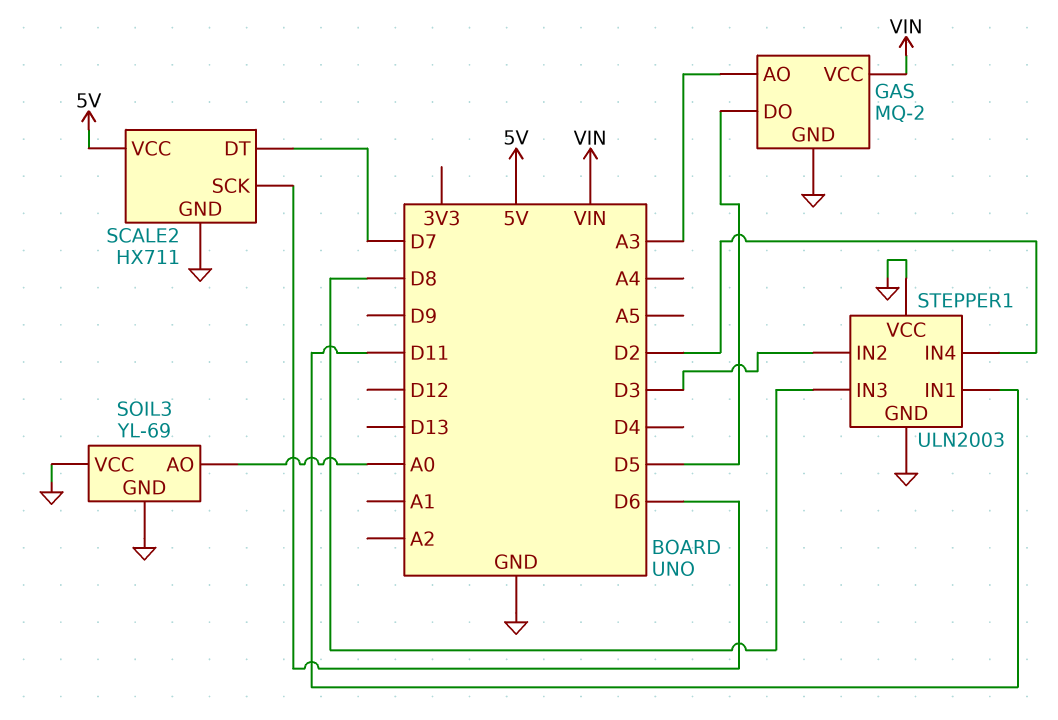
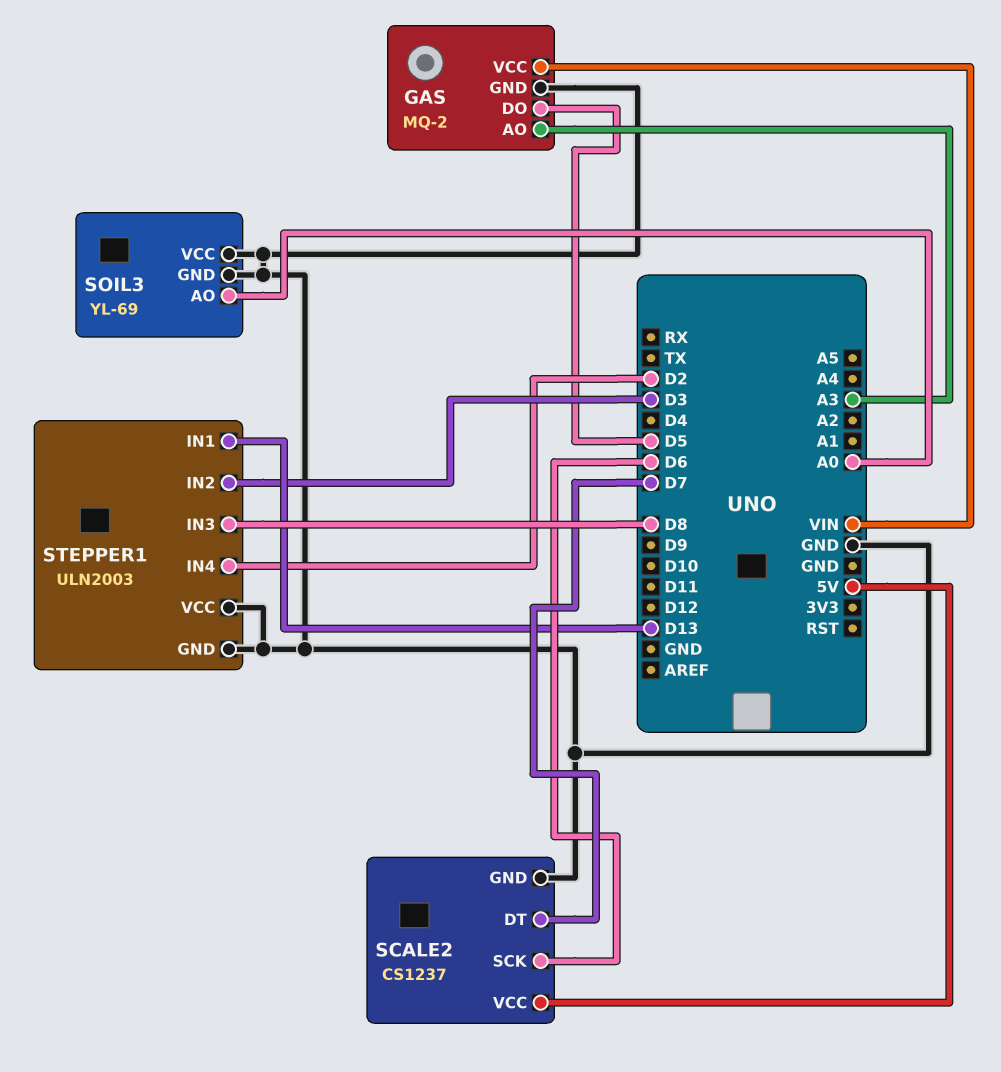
SCALE2: HX711 -> CS1237
STEPPER1 pin IN1: D11 -> D13

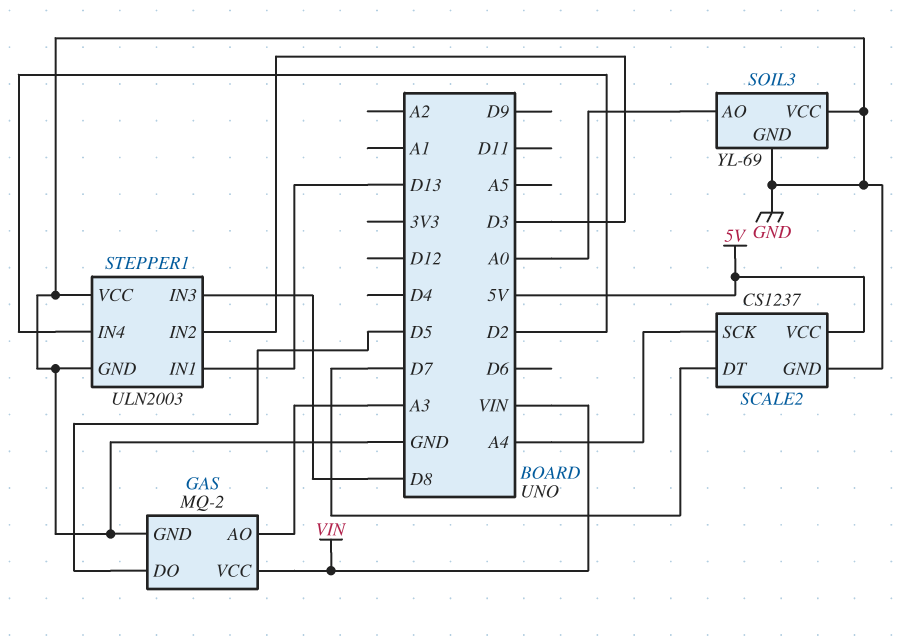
SCALE2 pin SCK: D6 -> A4

